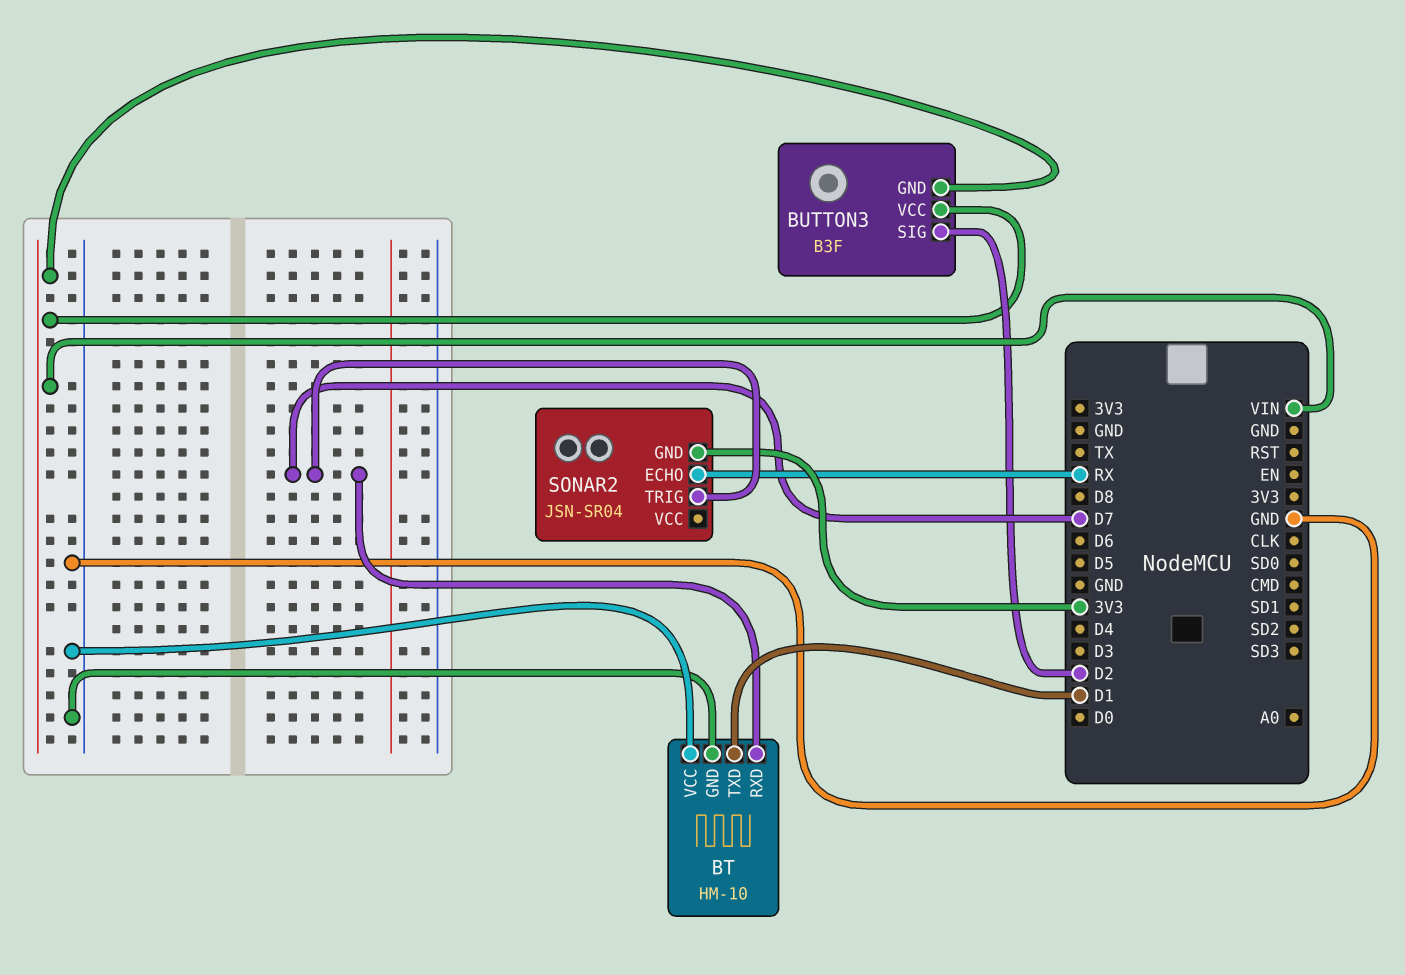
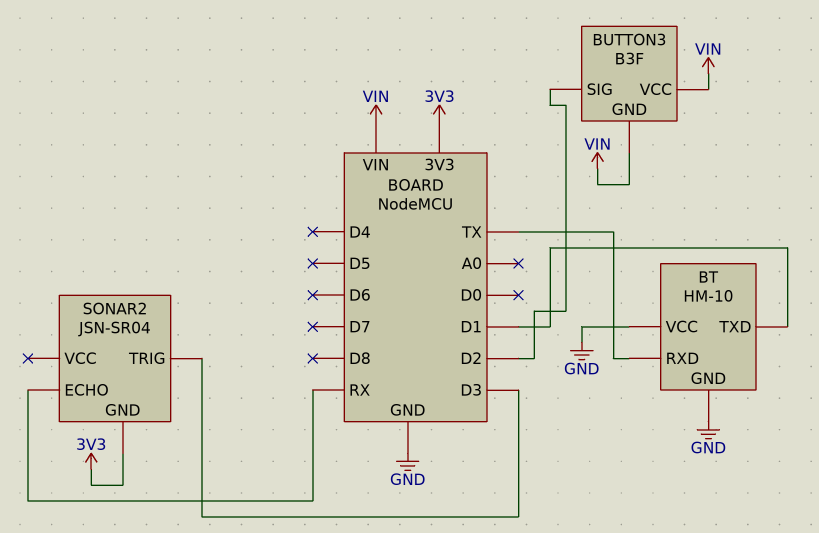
BT pin RXD: D7 -> TX
SONAR2 pin TRIG: D7 -> D3

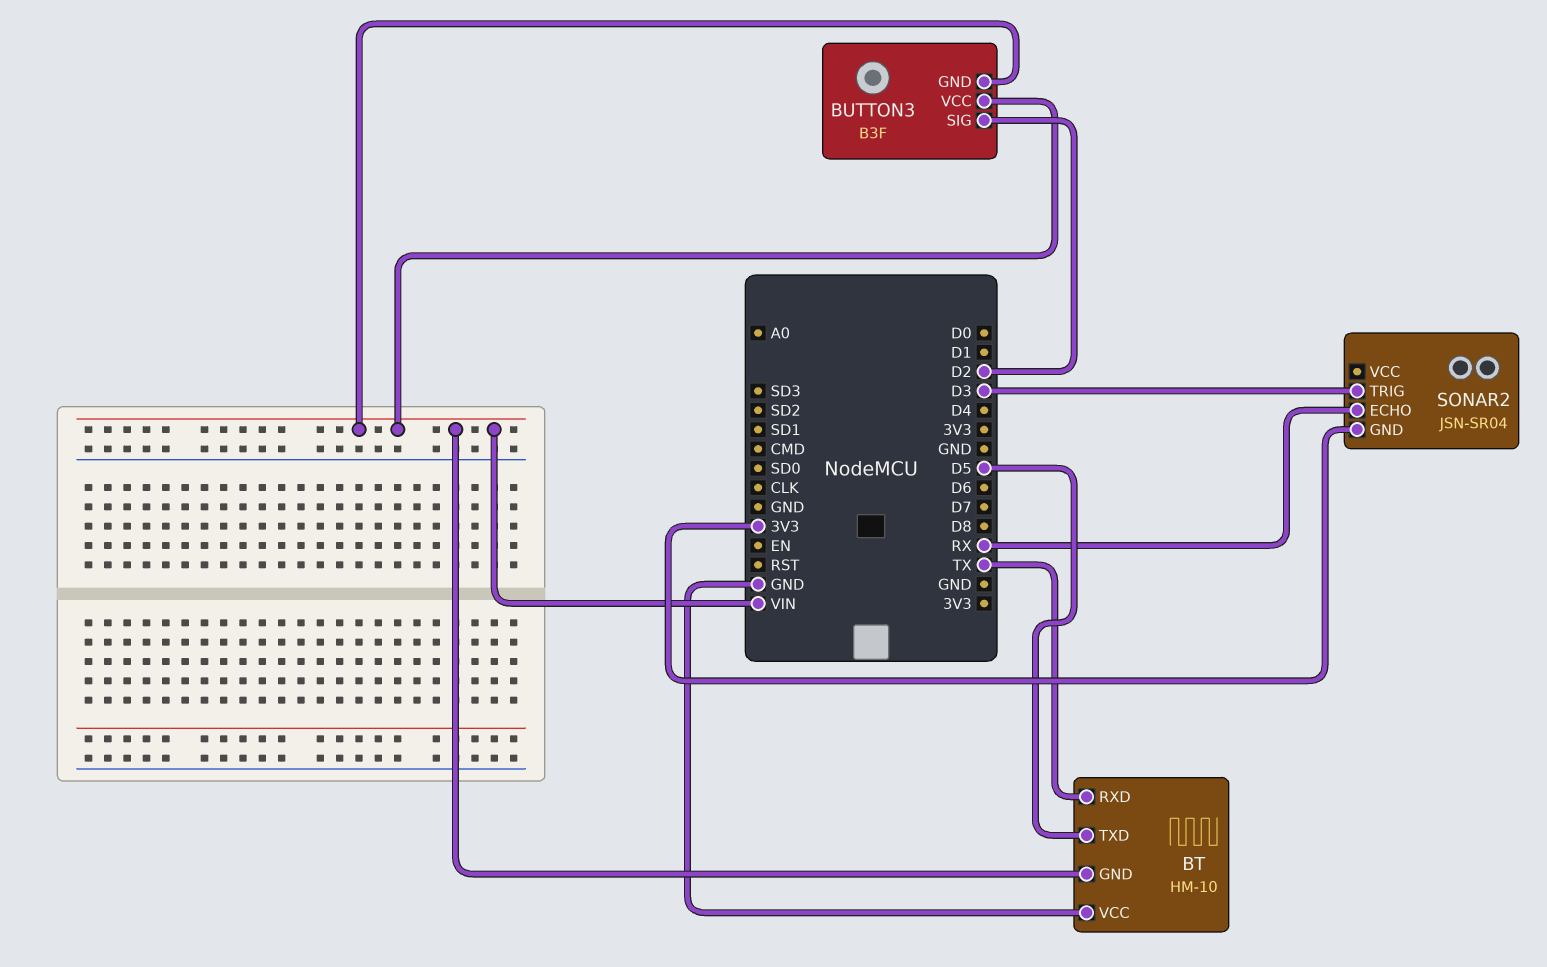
BT pin GND: GND -> VIN
BT pin TXD: D1 -> D5

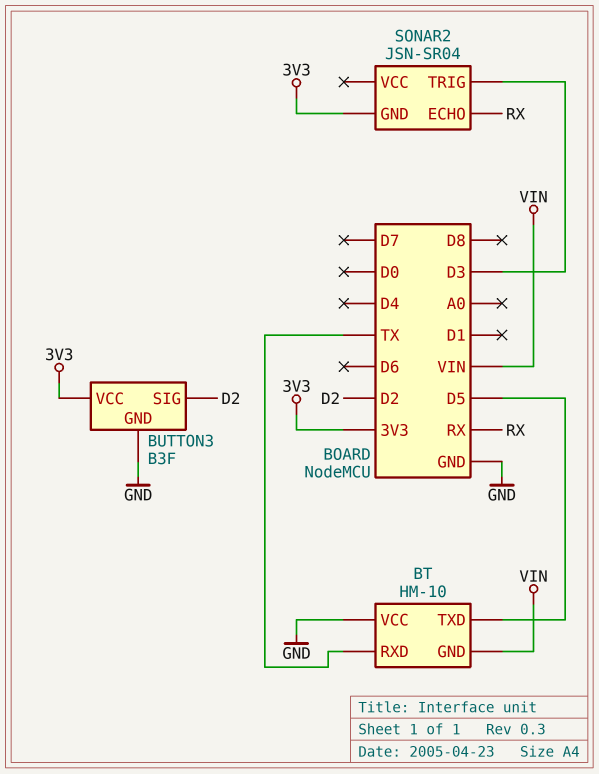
BUTTON3 pin GND: VIN -> GND
BUTTON3 pin VCC: VIN -> 3V3

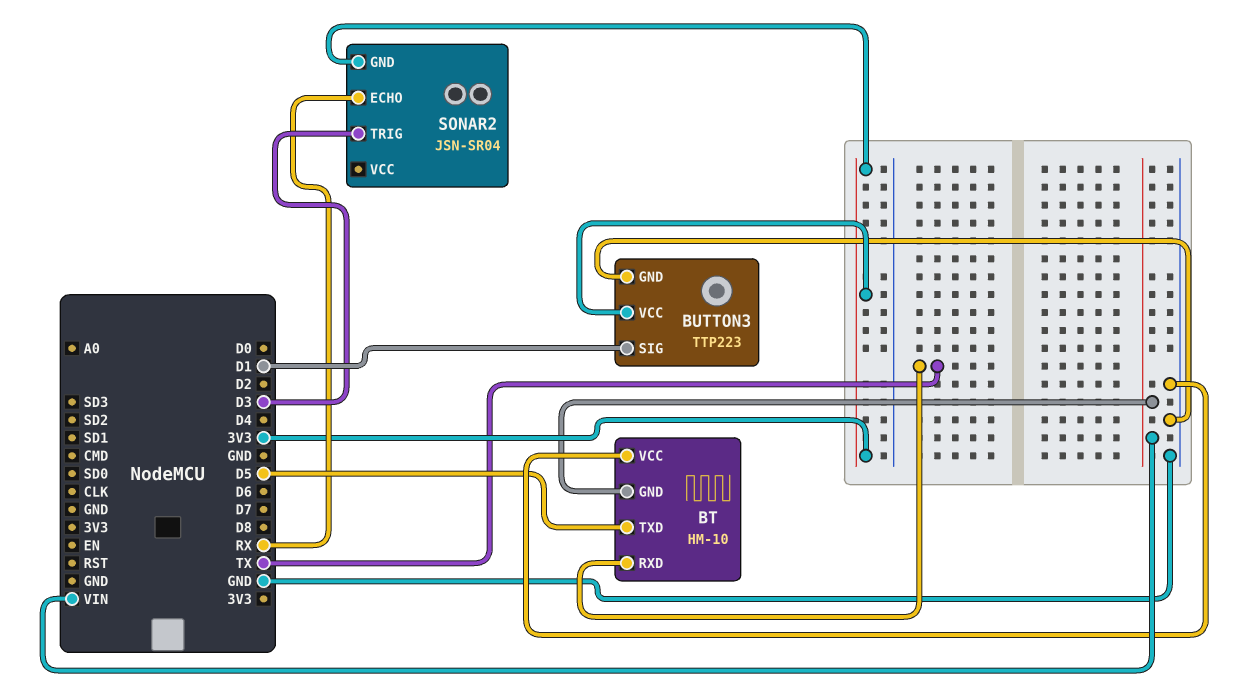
BUTTON3: B3F -> TTP223
BUTTON3 pin SIG: D2 -> D1

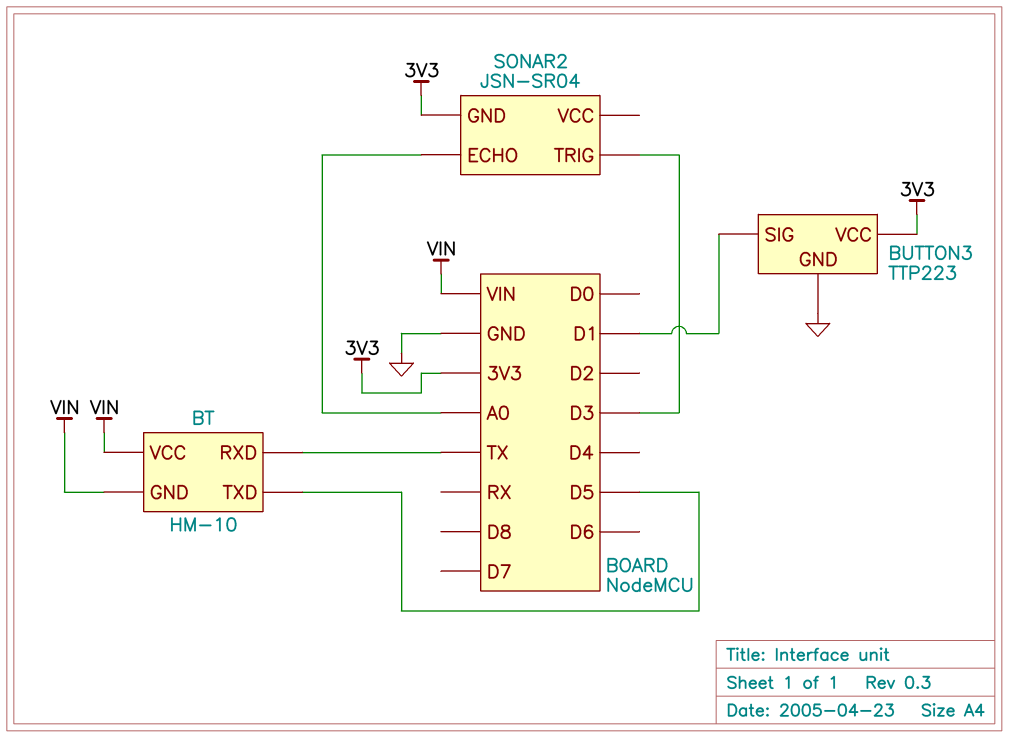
BT pin VCC: GND -> VIN
SONAR2 pin ECHO: RX -> A0

